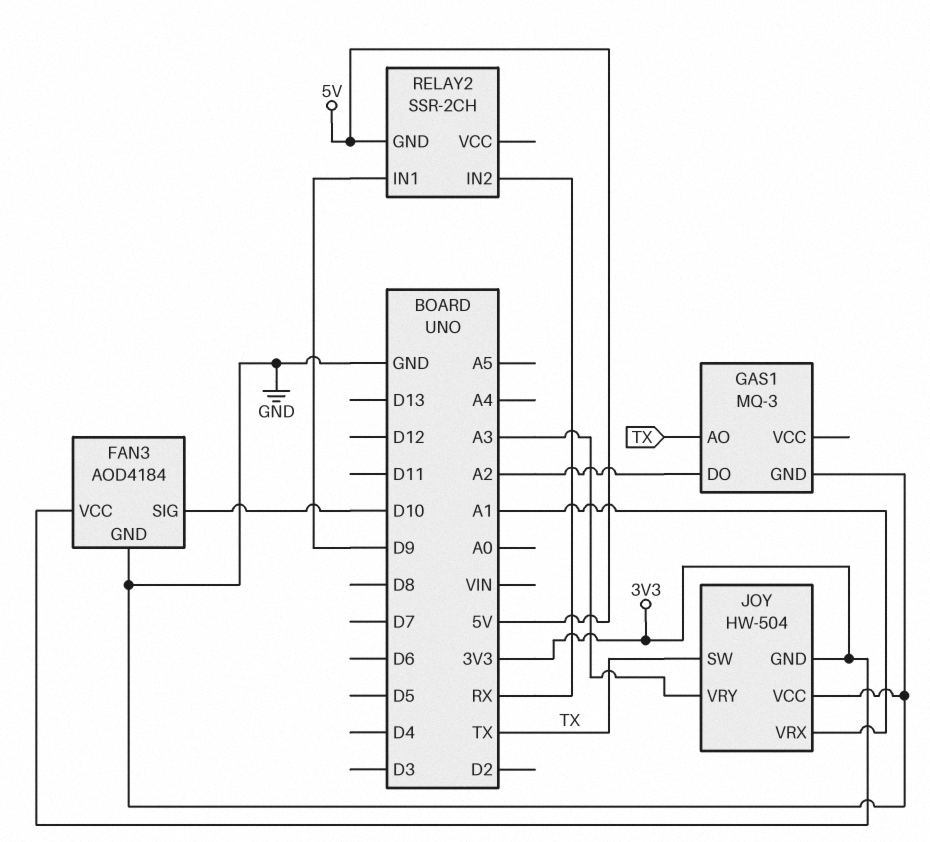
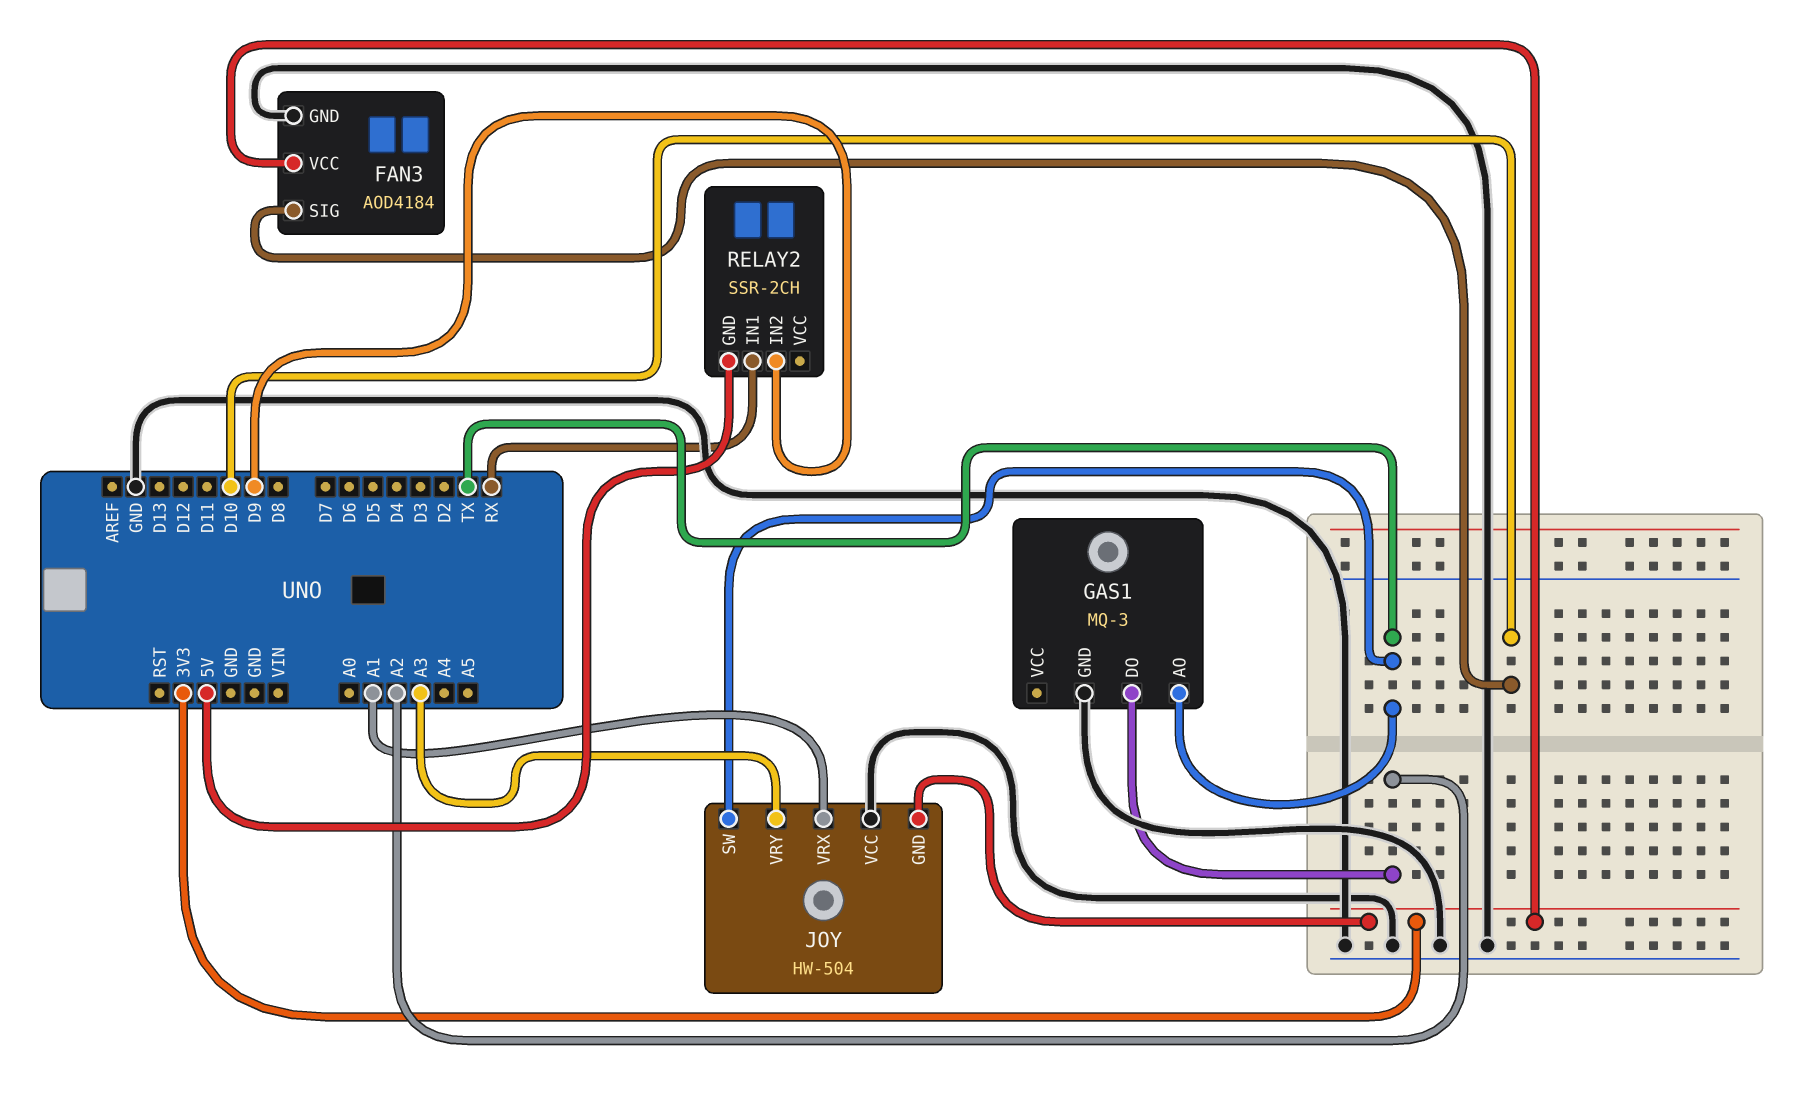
RELAY2 pin IN1: D9 -> RX
RELAY2 pin IN2: RX -> D9

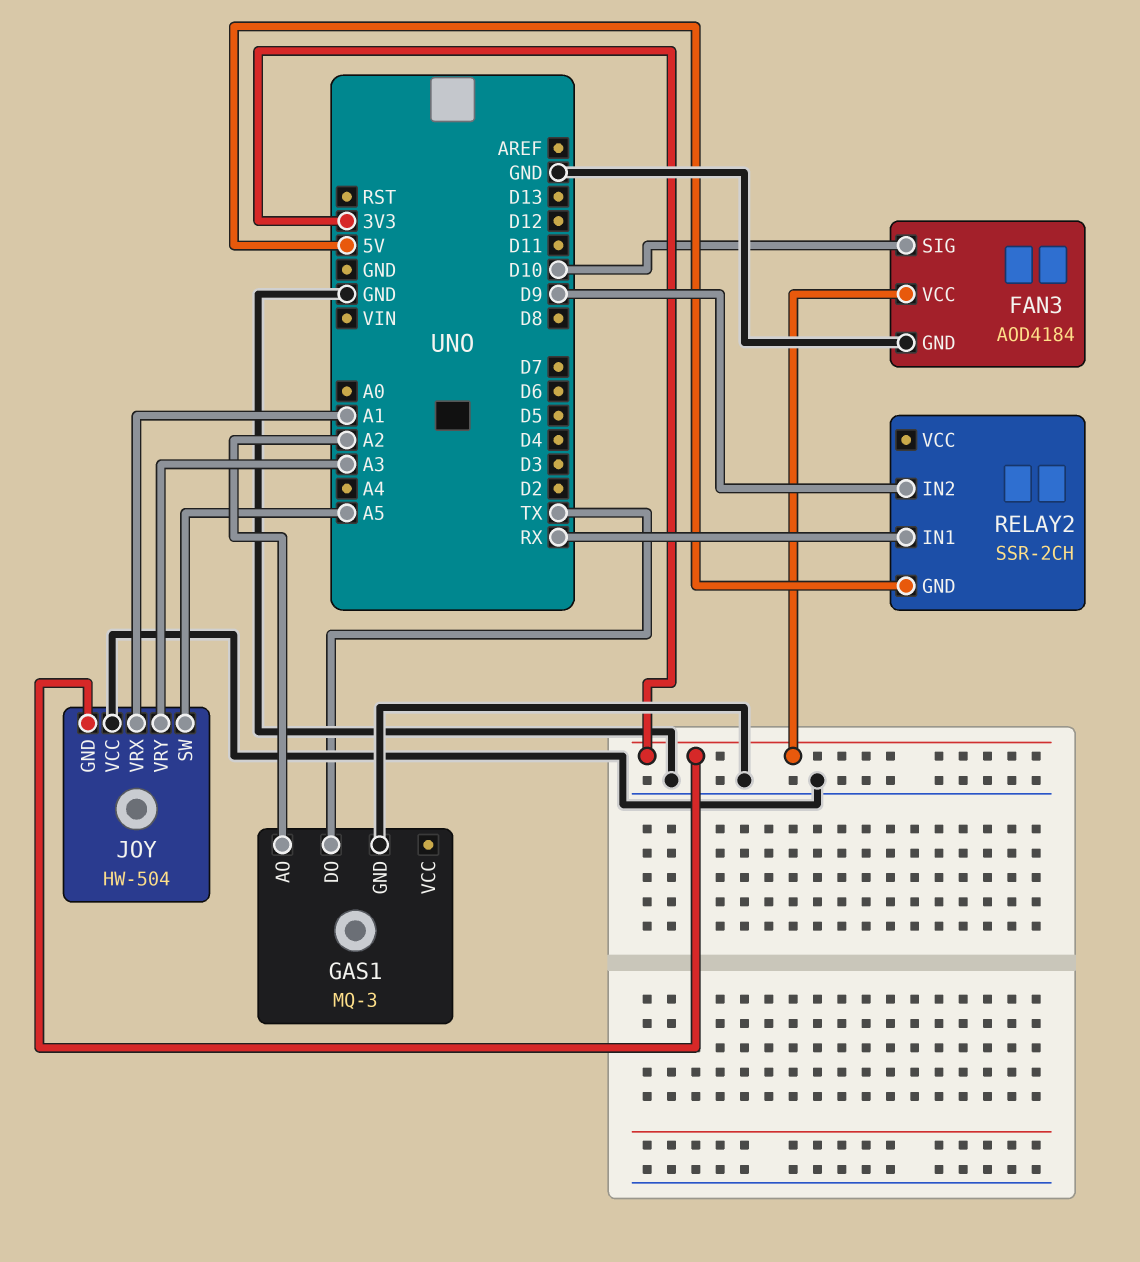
GAS1 pin AO: TX -> A2
GAS1 pin DO: A2 -> TX
JOY pin SW: TX -> A5

